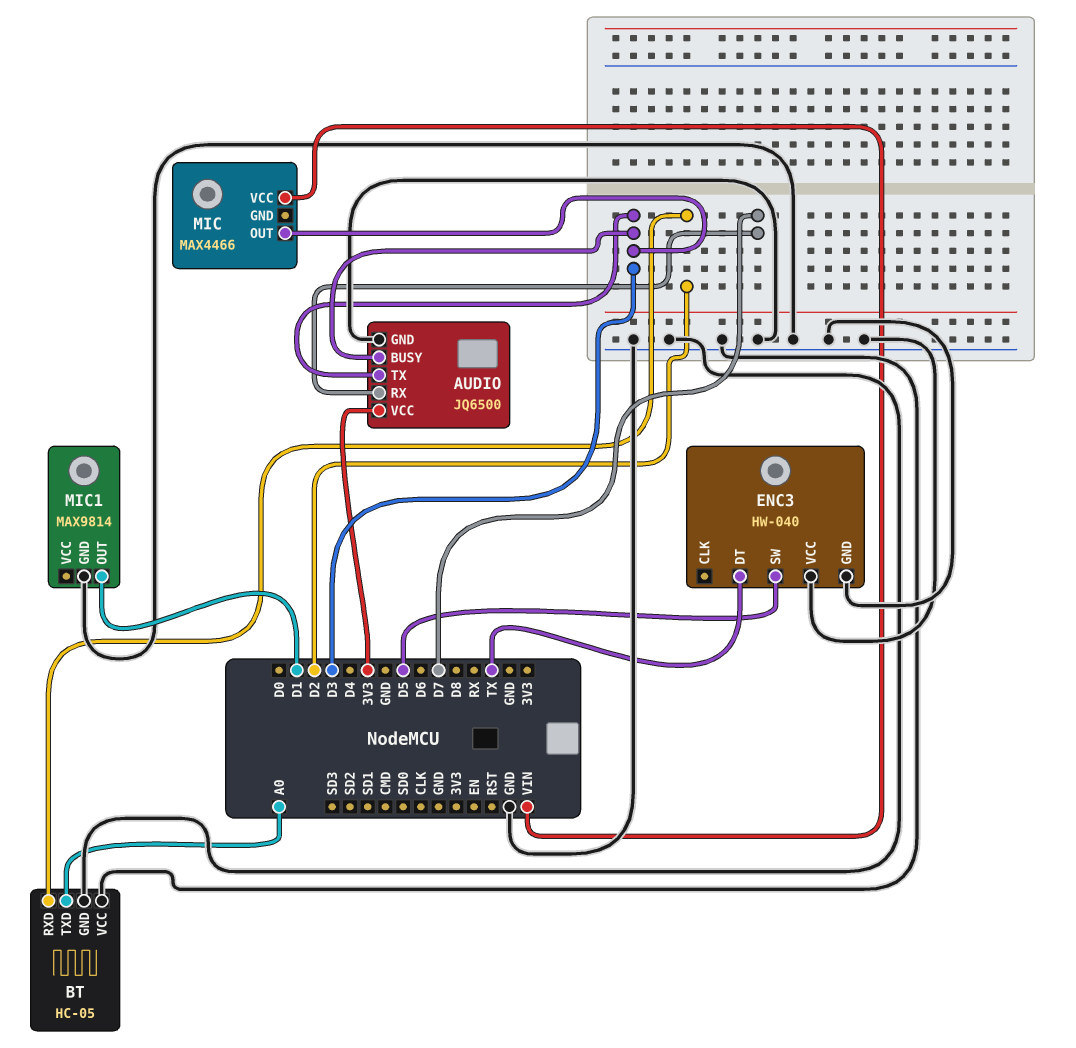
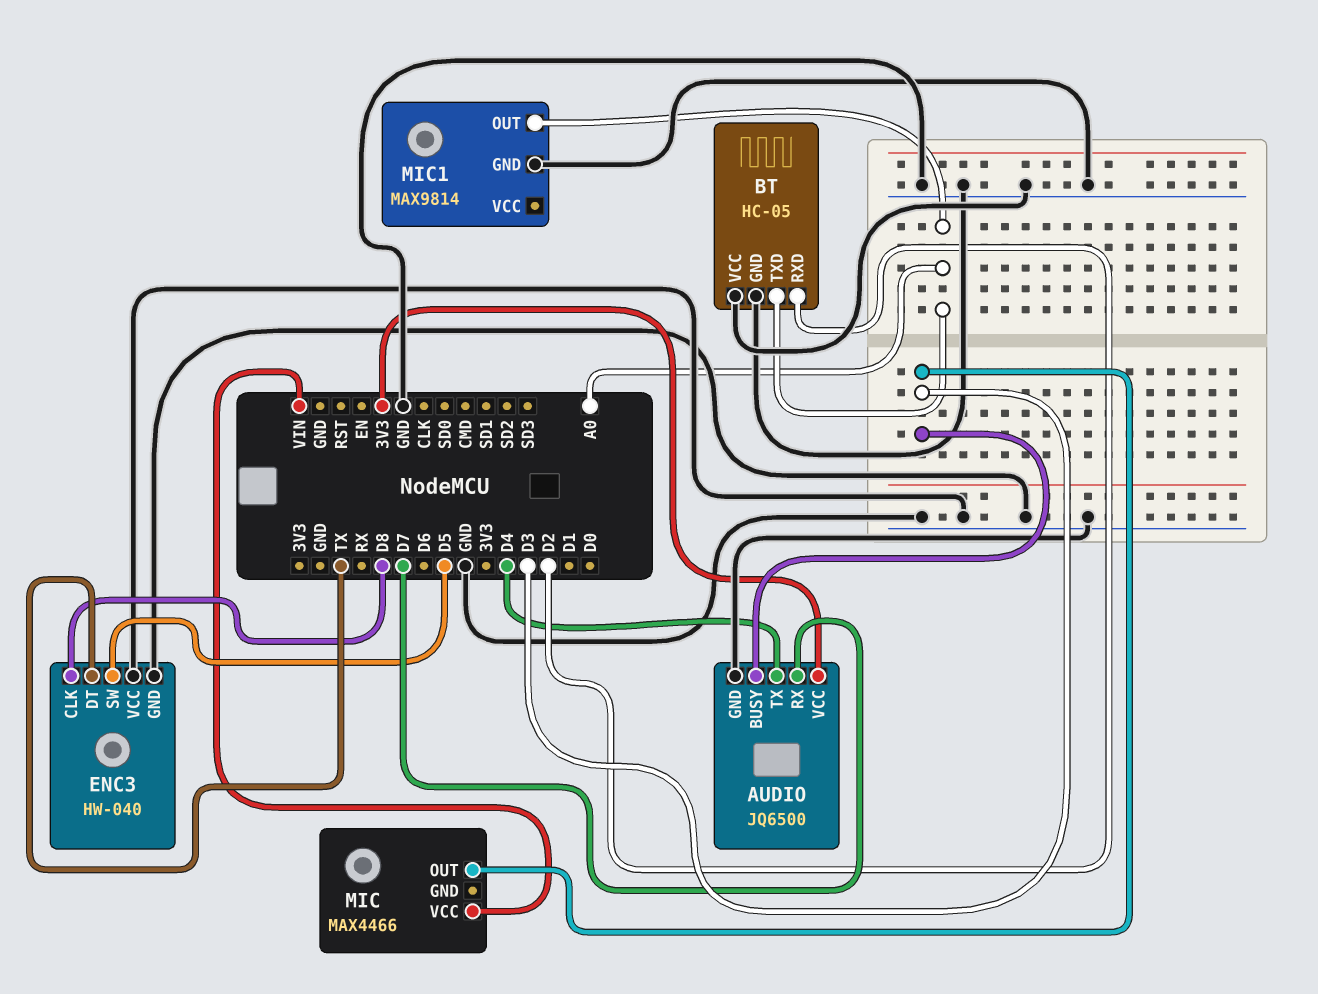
AUDIO pin TX: D3 -> D4
ENC3 pin CLK: none -> D8
MIC1 pin OUT: D1 -> A0

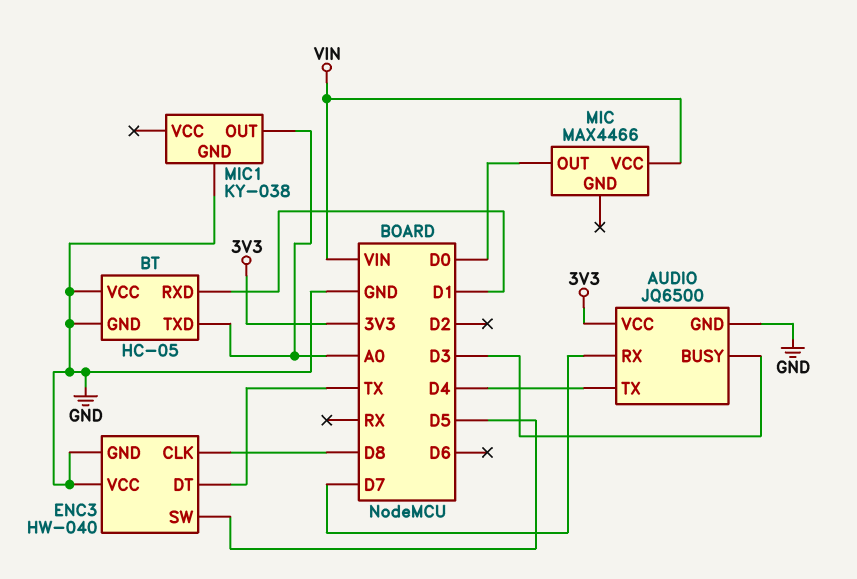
BT pin RXD: D2 -> D1
MIC pin OUT: D3 -> D0
MIC1: MAX9814 -> KY-038

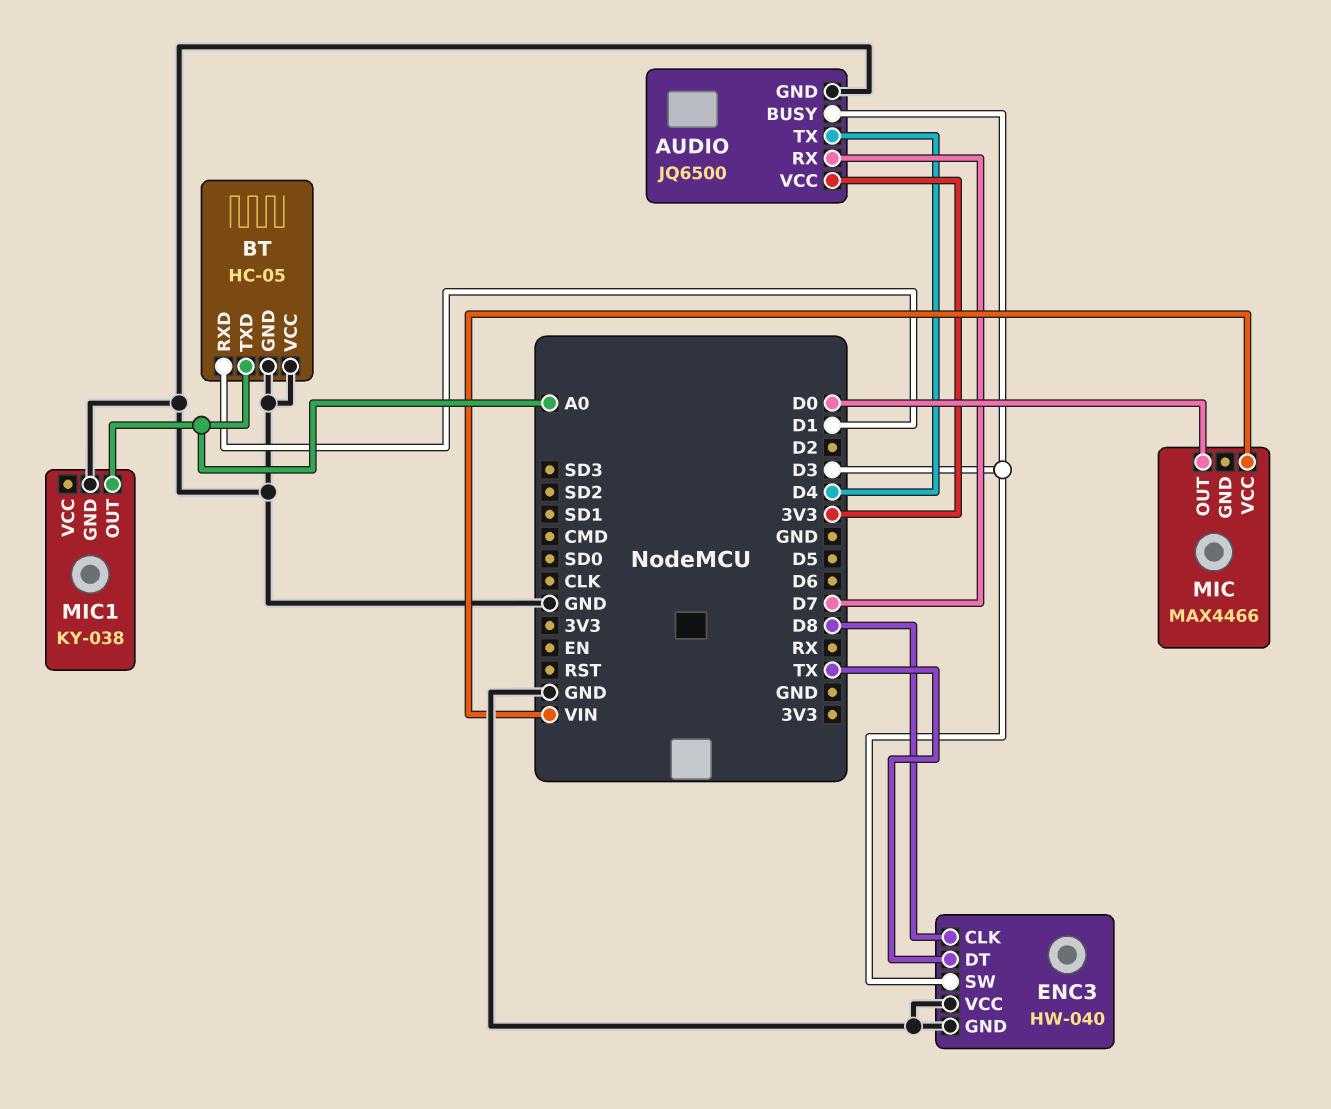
ENC3 pin SW: D5 -> D3

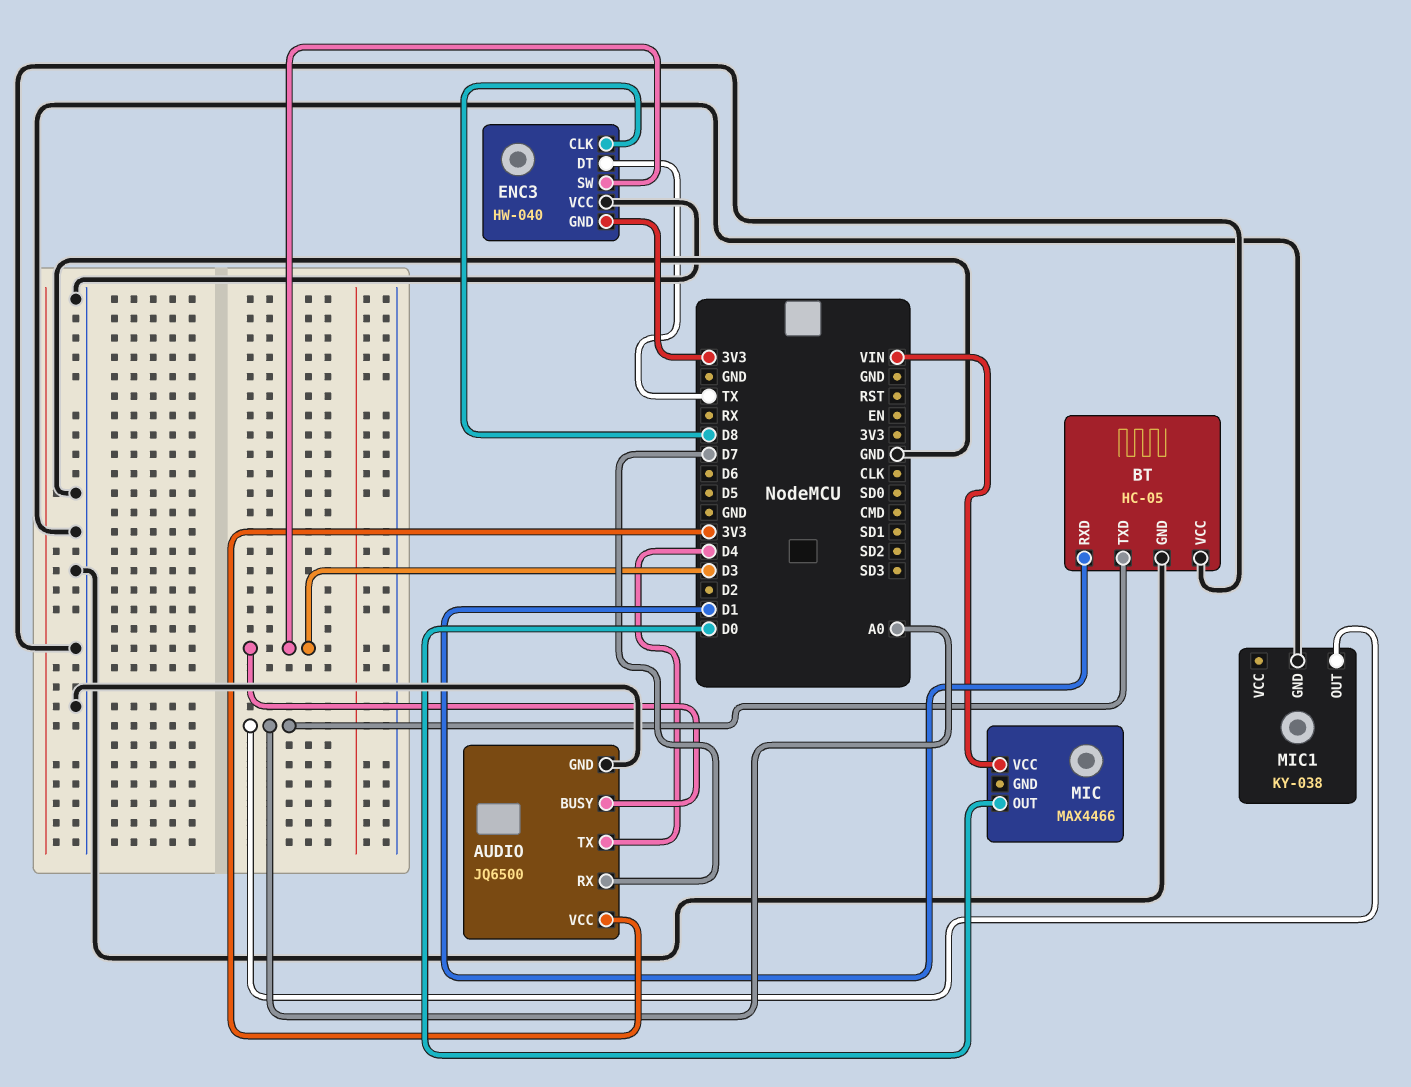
ENC3 pin GND: GND -> 3V3

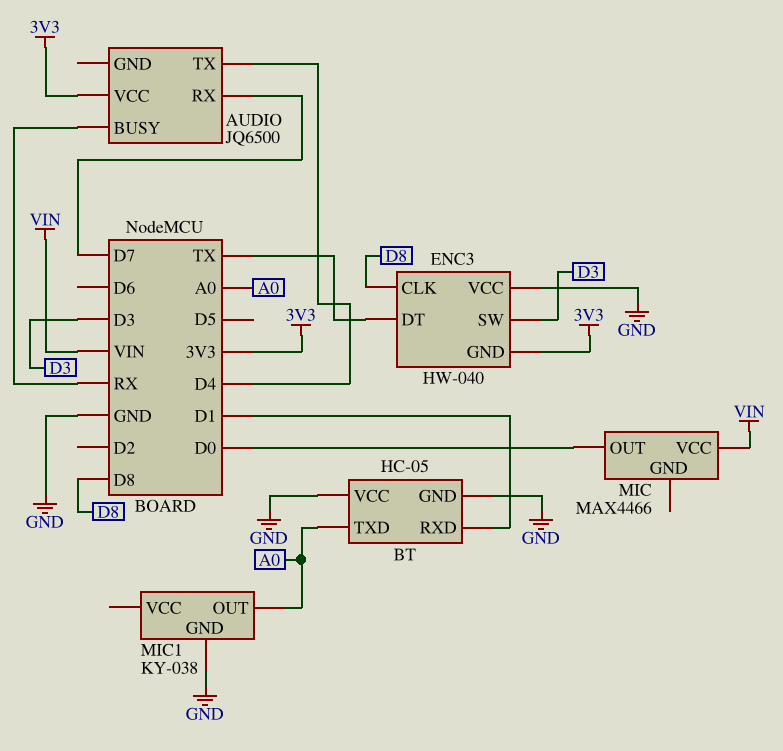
AUDIO pin BUSY: D3 -> RX
AUDIO pin GND: GND -> none

